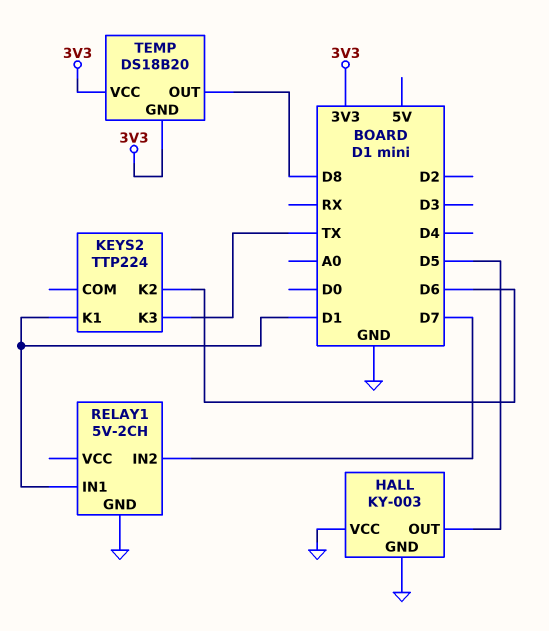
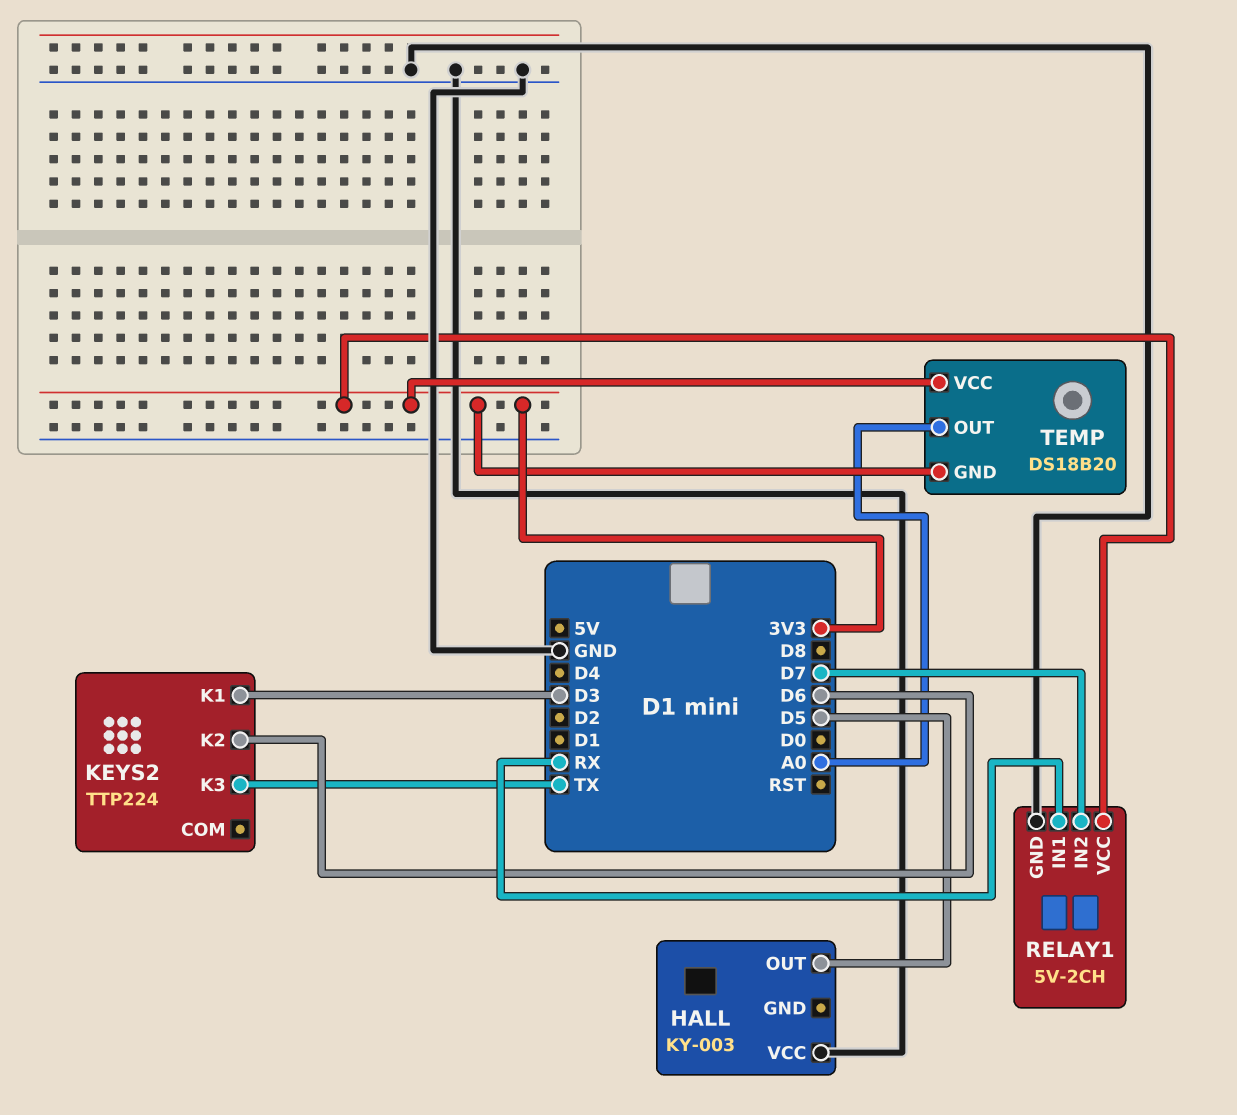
HALL pin GND: GND -> none
KEYS2 pin K1: D1 -> D3
RELAY1 pin IN1: D1 -> RX
RELAY1 pin VCC: none -> 3V3
TEMP pin OUT: D8 -> A0

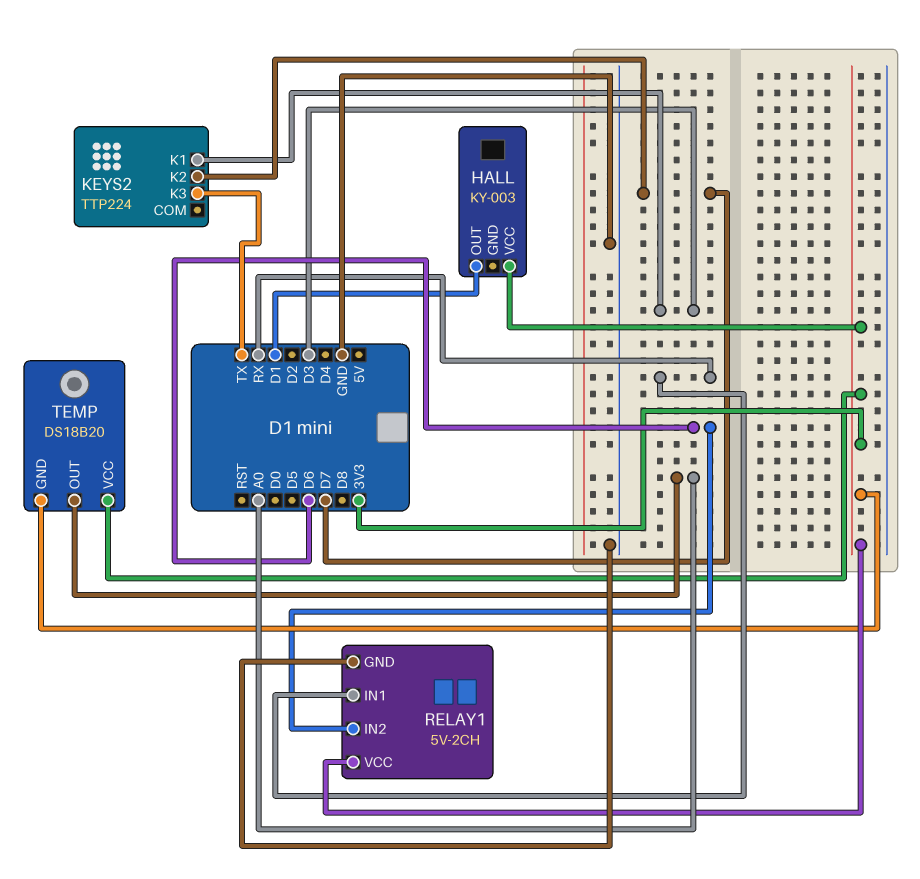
HALL pin OUT: D5 -> D1
HALL pin VCC: GND -> 3V3
KEYS2 pin K2: D6 -> D7
RELAY1 pin IN2: D7 -> D6

